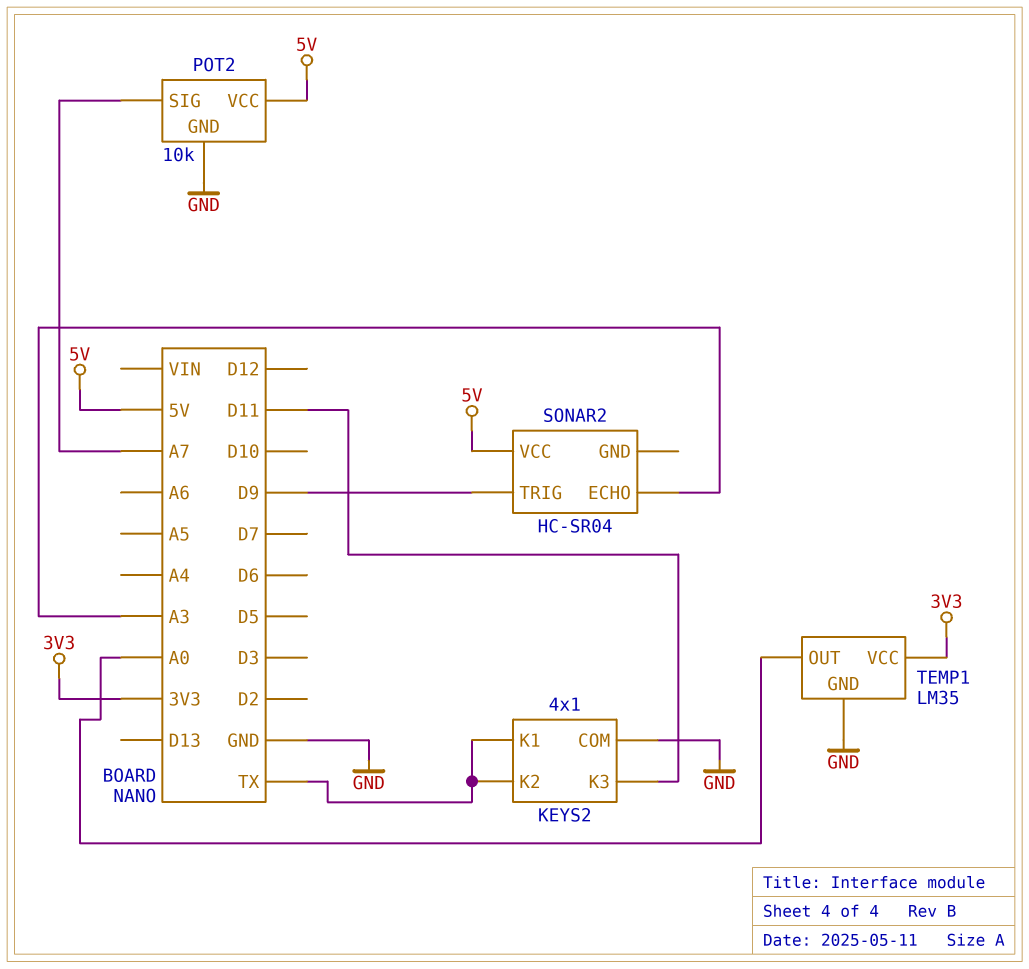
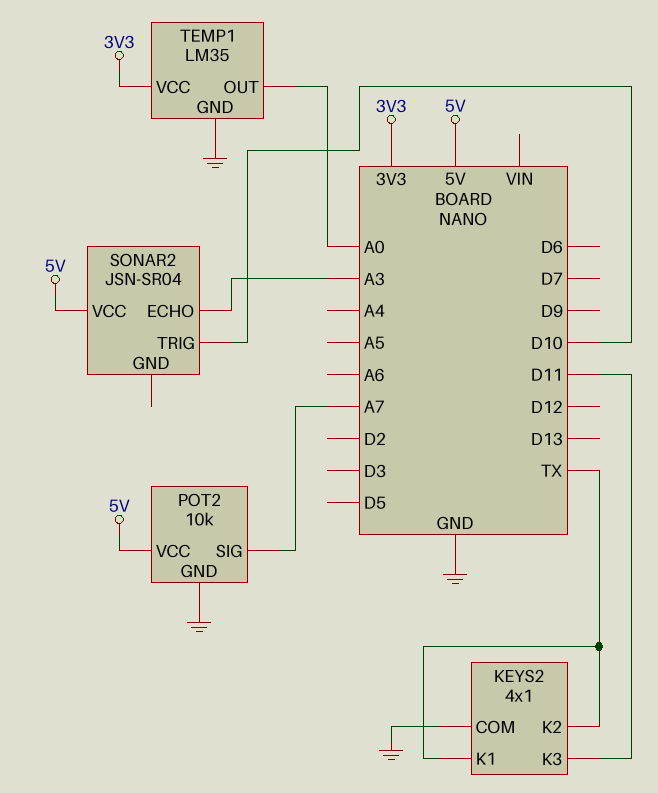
SONAR2: HC-SR04 -> JSN-SR04
SONAR2 pin TRIG: D9 -> D10

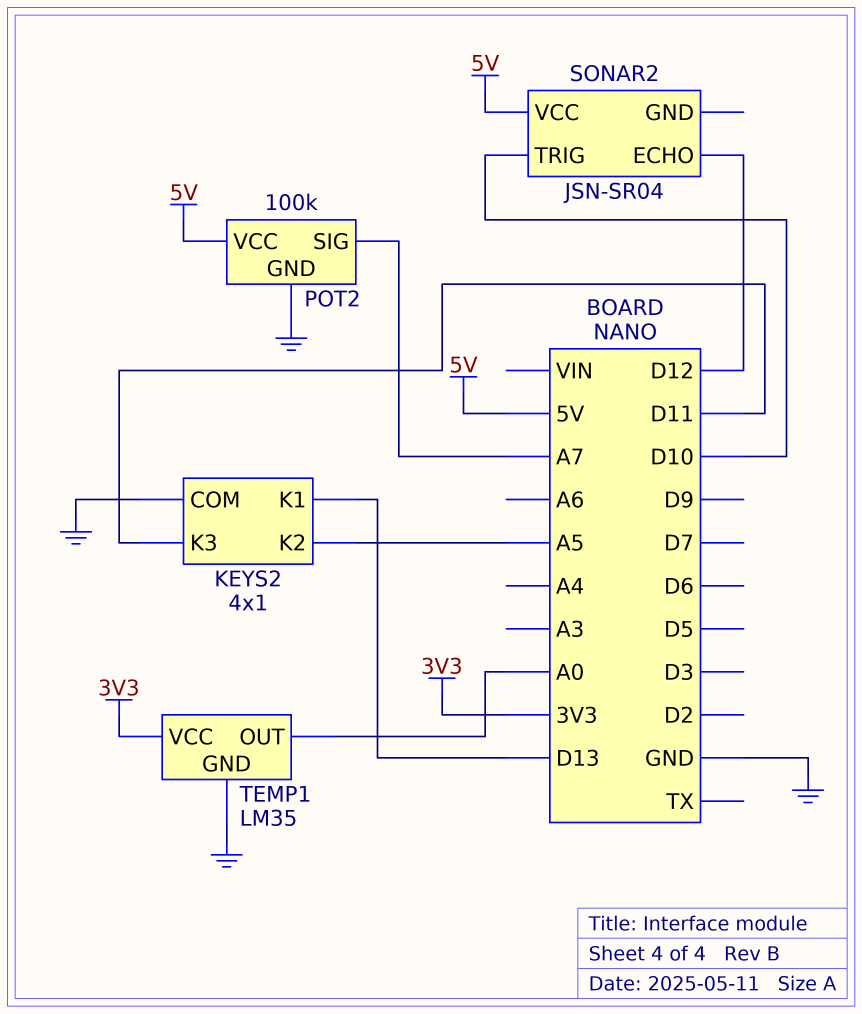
KEYS2 pin K1: TX -> D13
KEYS2 pin K2: TX -> A5
POT2: 10k -> 100k
SONAR2 pin ECHO: A3 -> D12

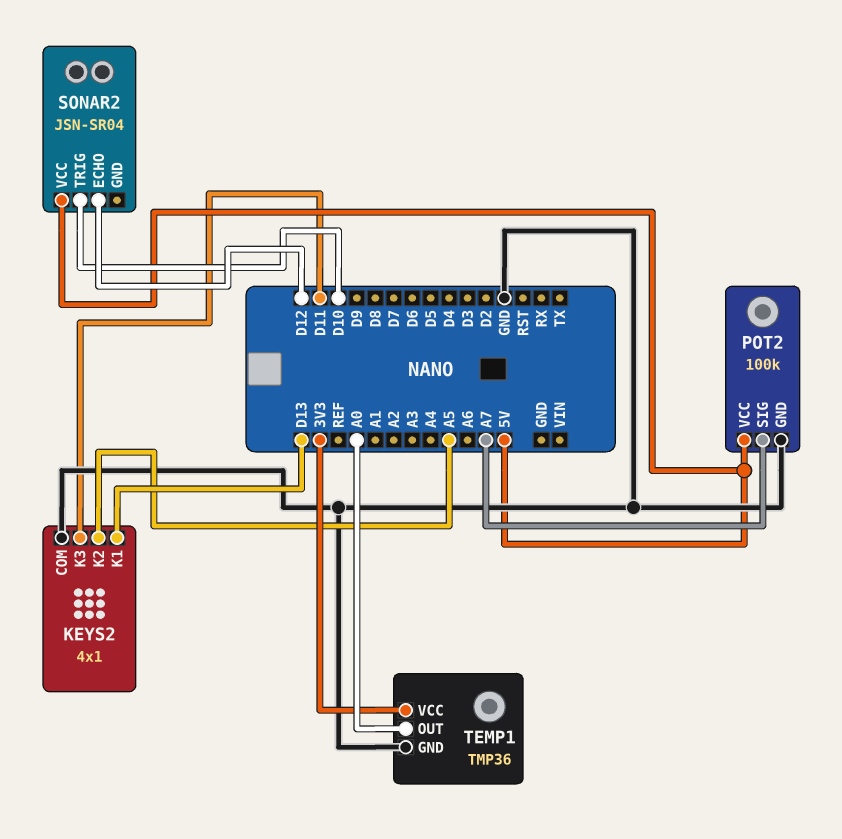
TEMP1: LM35 -> TMP36

